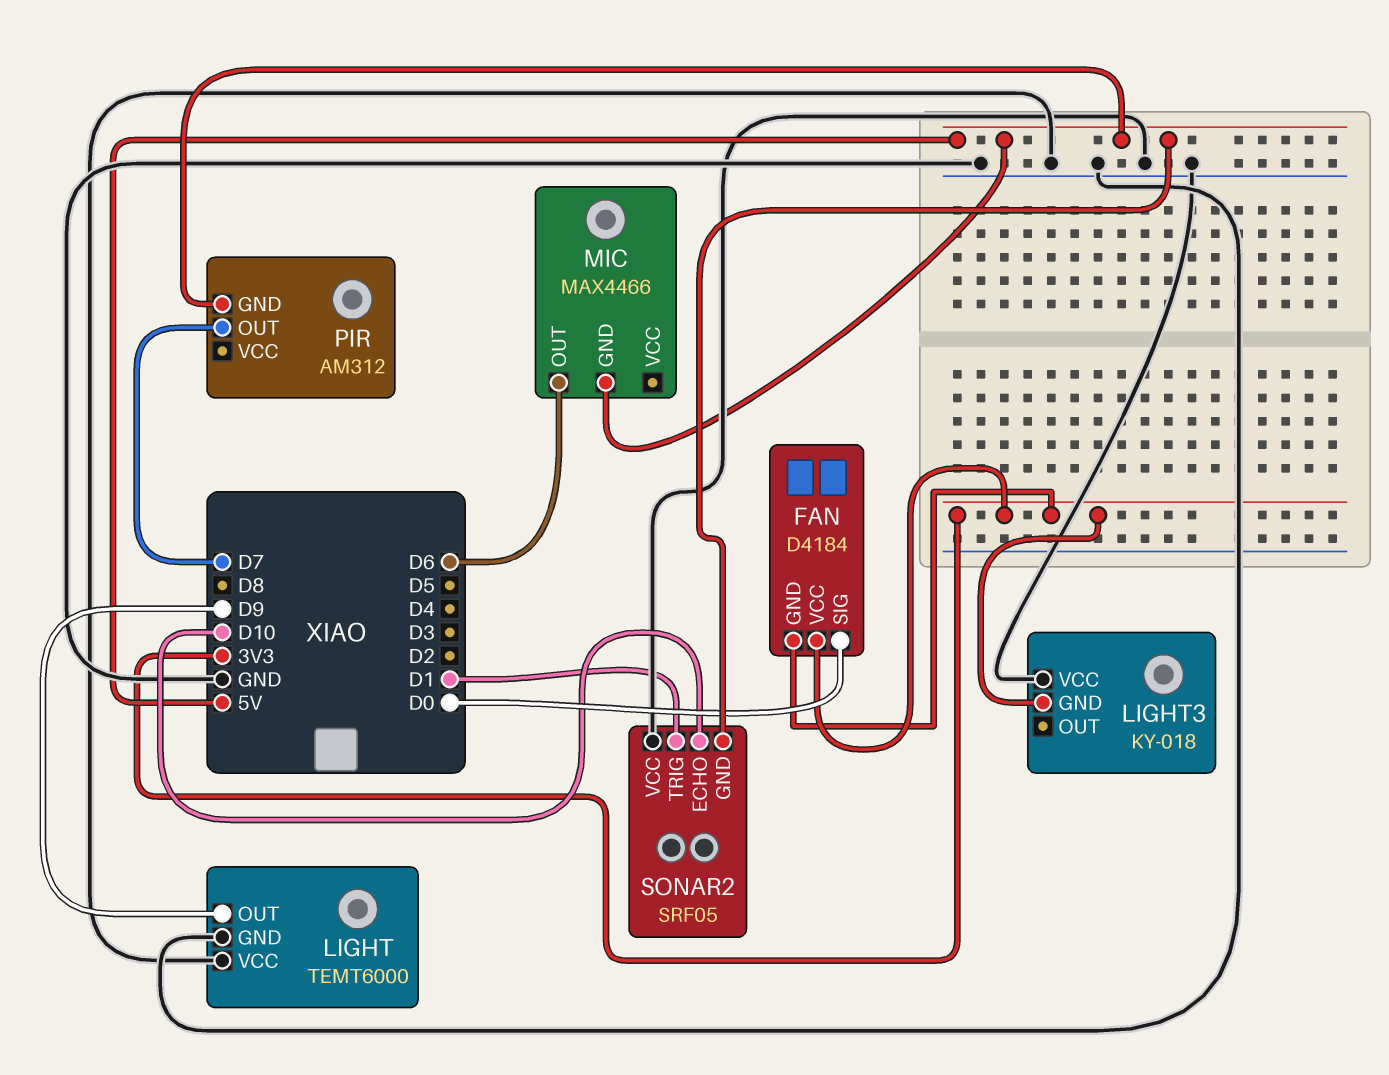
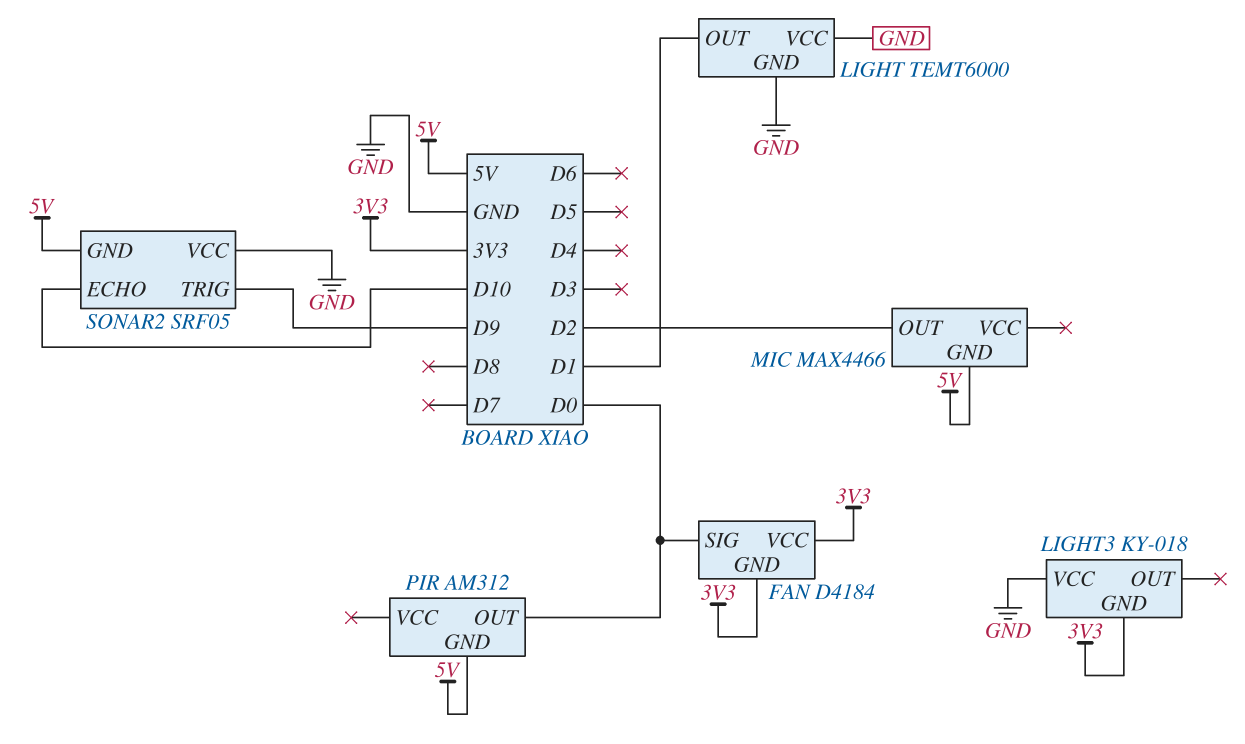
LIGHT pin OUT: D9 -> D1
MIC pin OUT: D6 -> D2
PIR pin OUT: D7 -> D0
SONAR2 pin TRIG: D1 -> D9

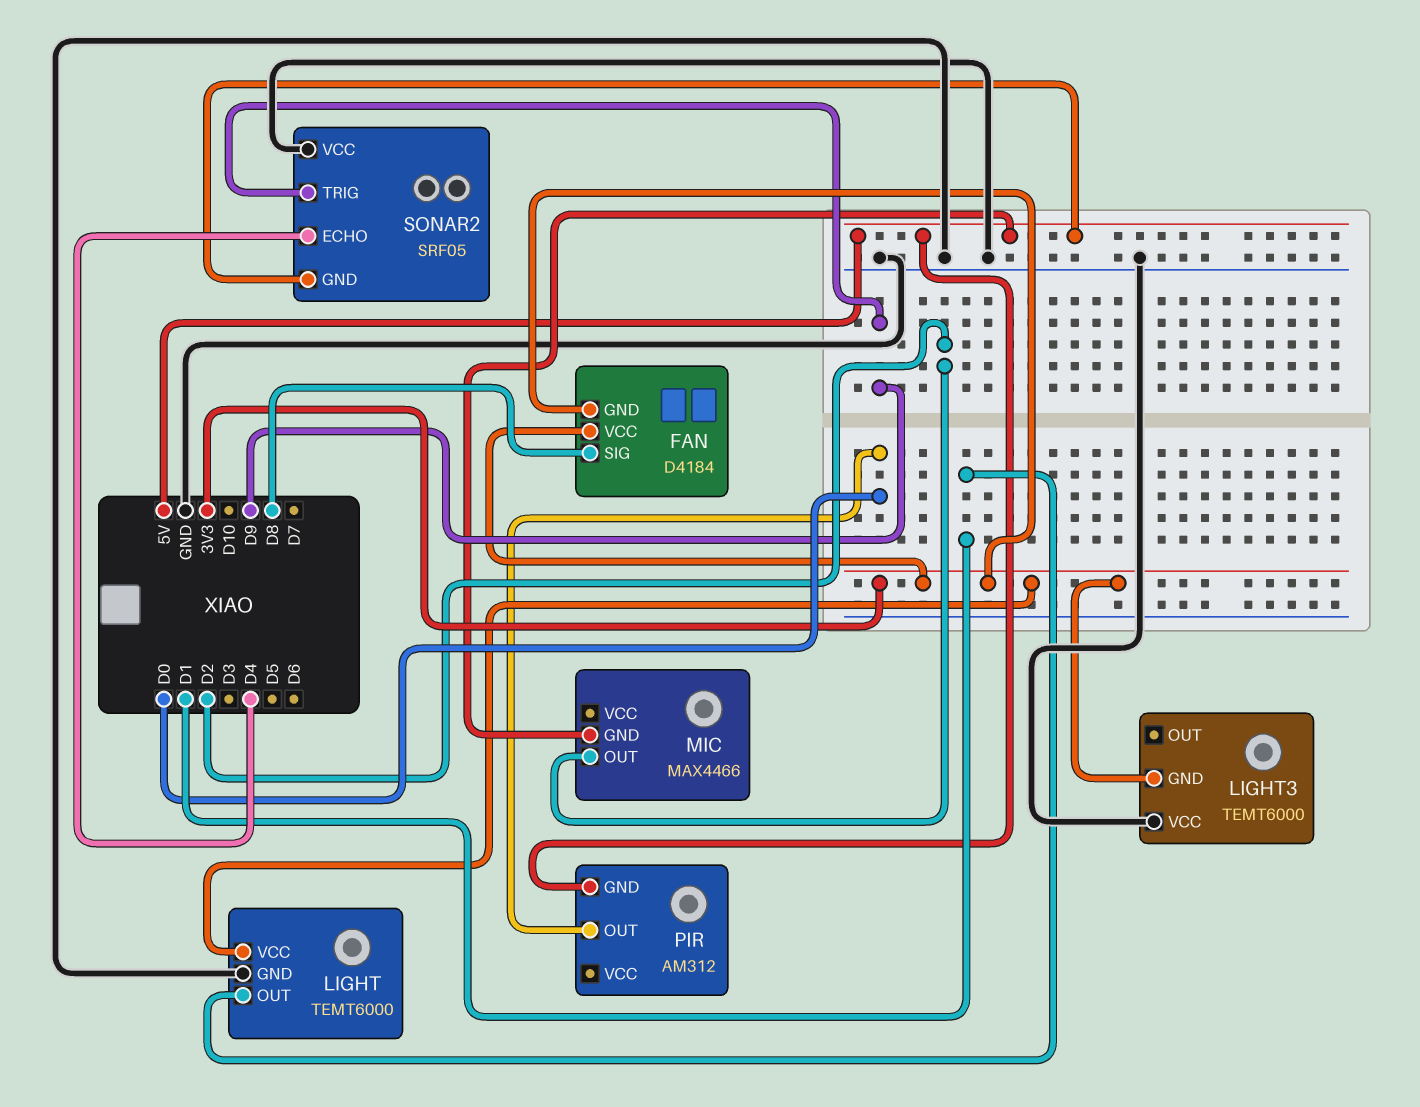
FAN pin SIG: D0 -> D8
LIGHT pin VCC: GND -> 3V3
LIGHT3: KY-018 -> TEMT6000
SONAR2 pin ECHO: D10 -> D4

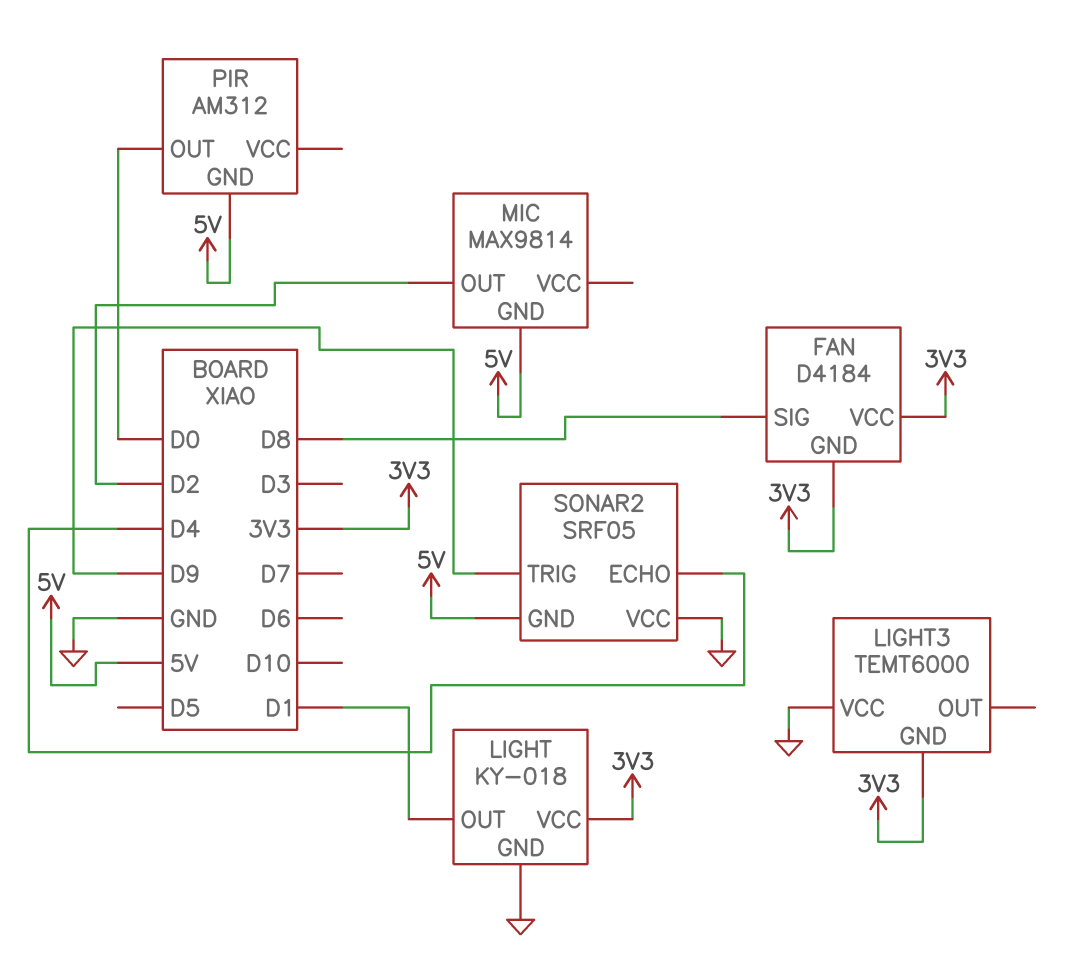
LIGHT: TEMT6000 -> KY-018
MIC: MAX4466 -> MAX9814

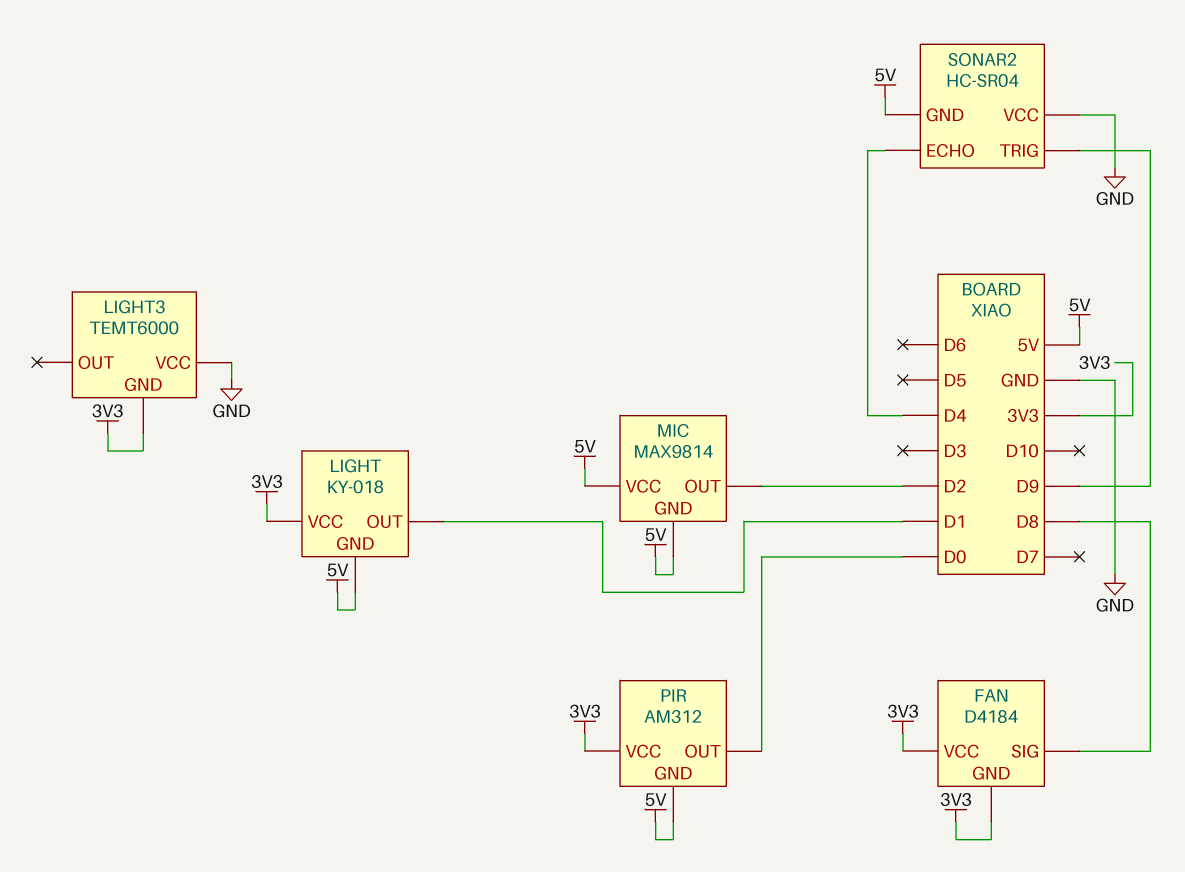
LIGHT pin GND: GND -> 5V
MIC pin VCC: none -> 5V
PIR pin VCC: none -> 3V3
SONAR2: SRF05 -> HC-SR04

